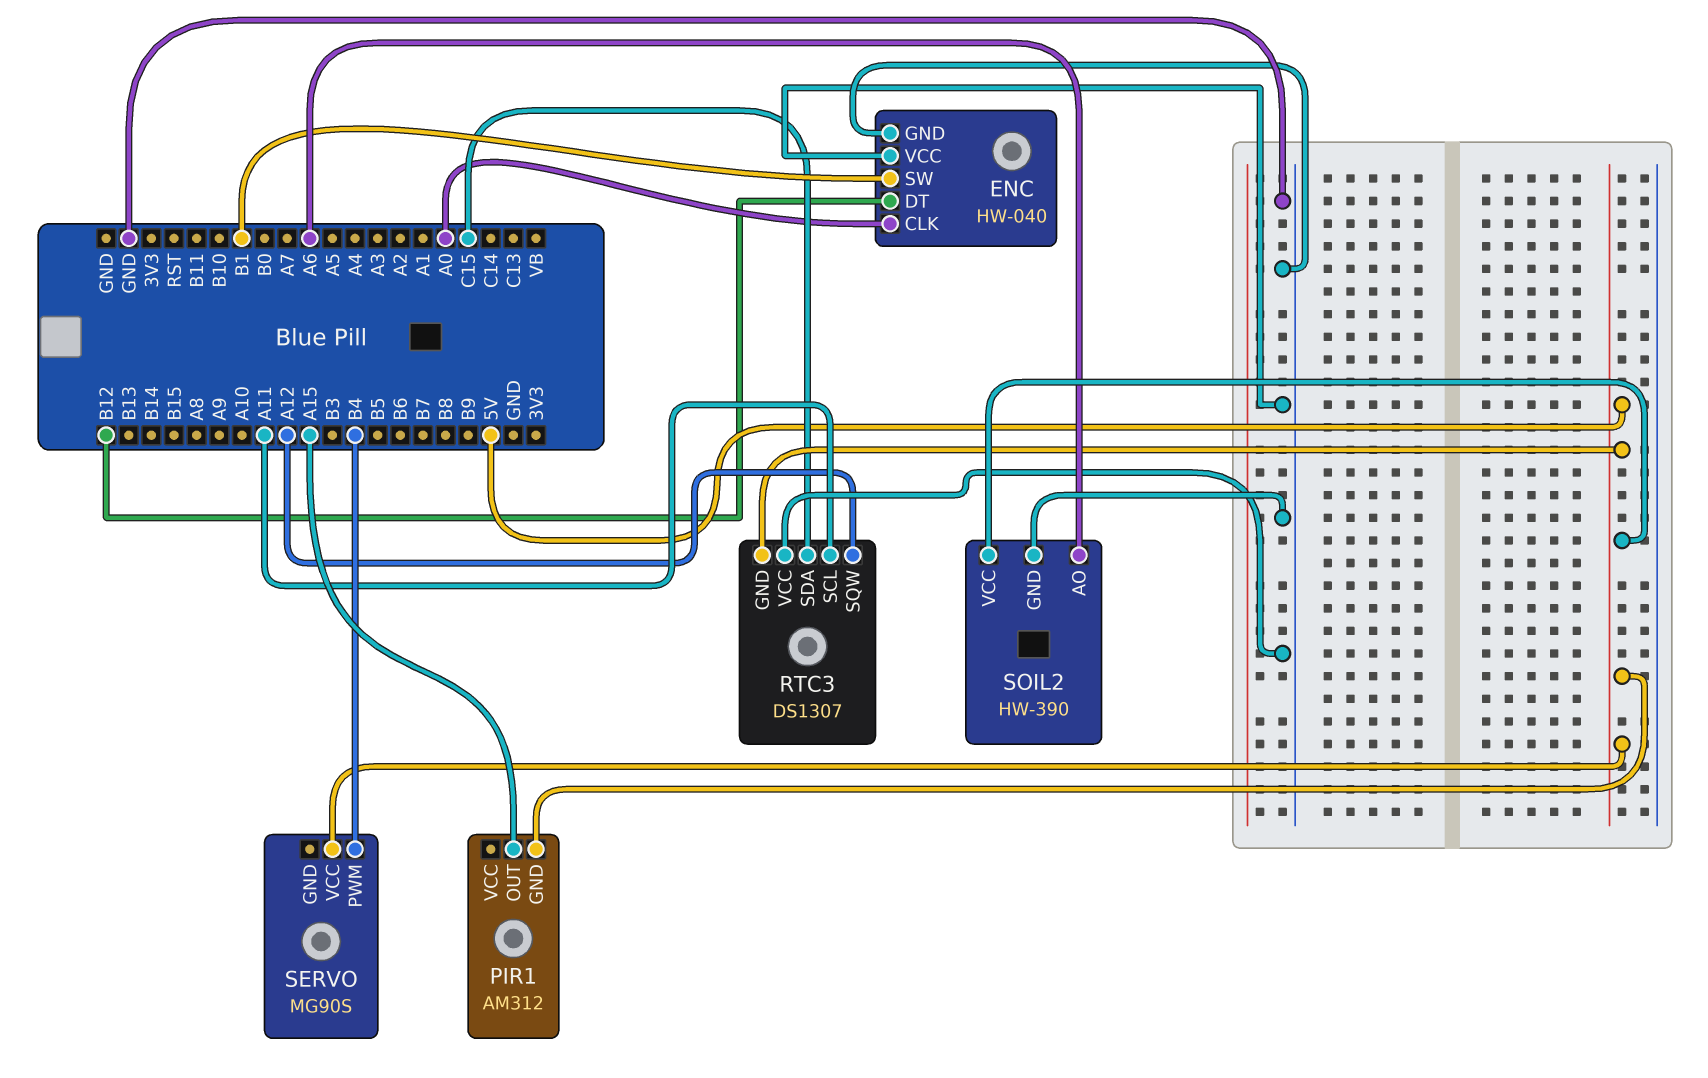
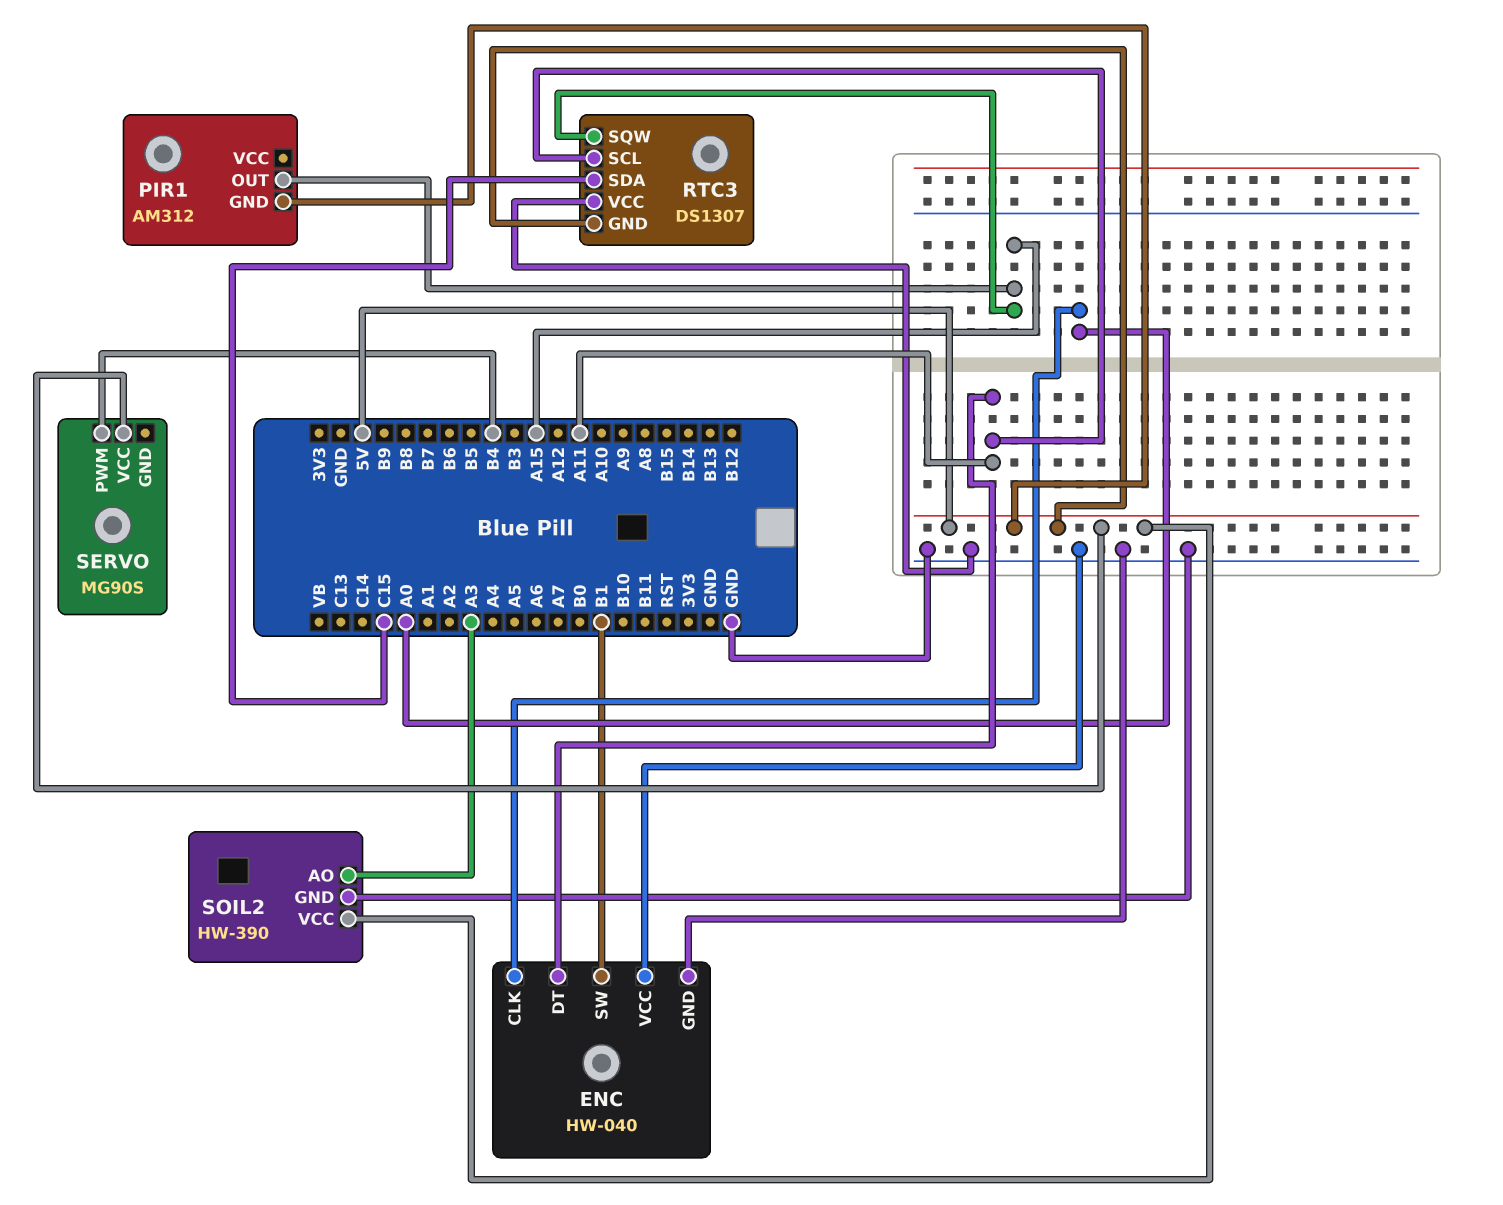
ENC pin DT: B12 -> A11
RTC3 pin SQW: A12 -> A15
SOIL2 pin AO: A6 -> A3

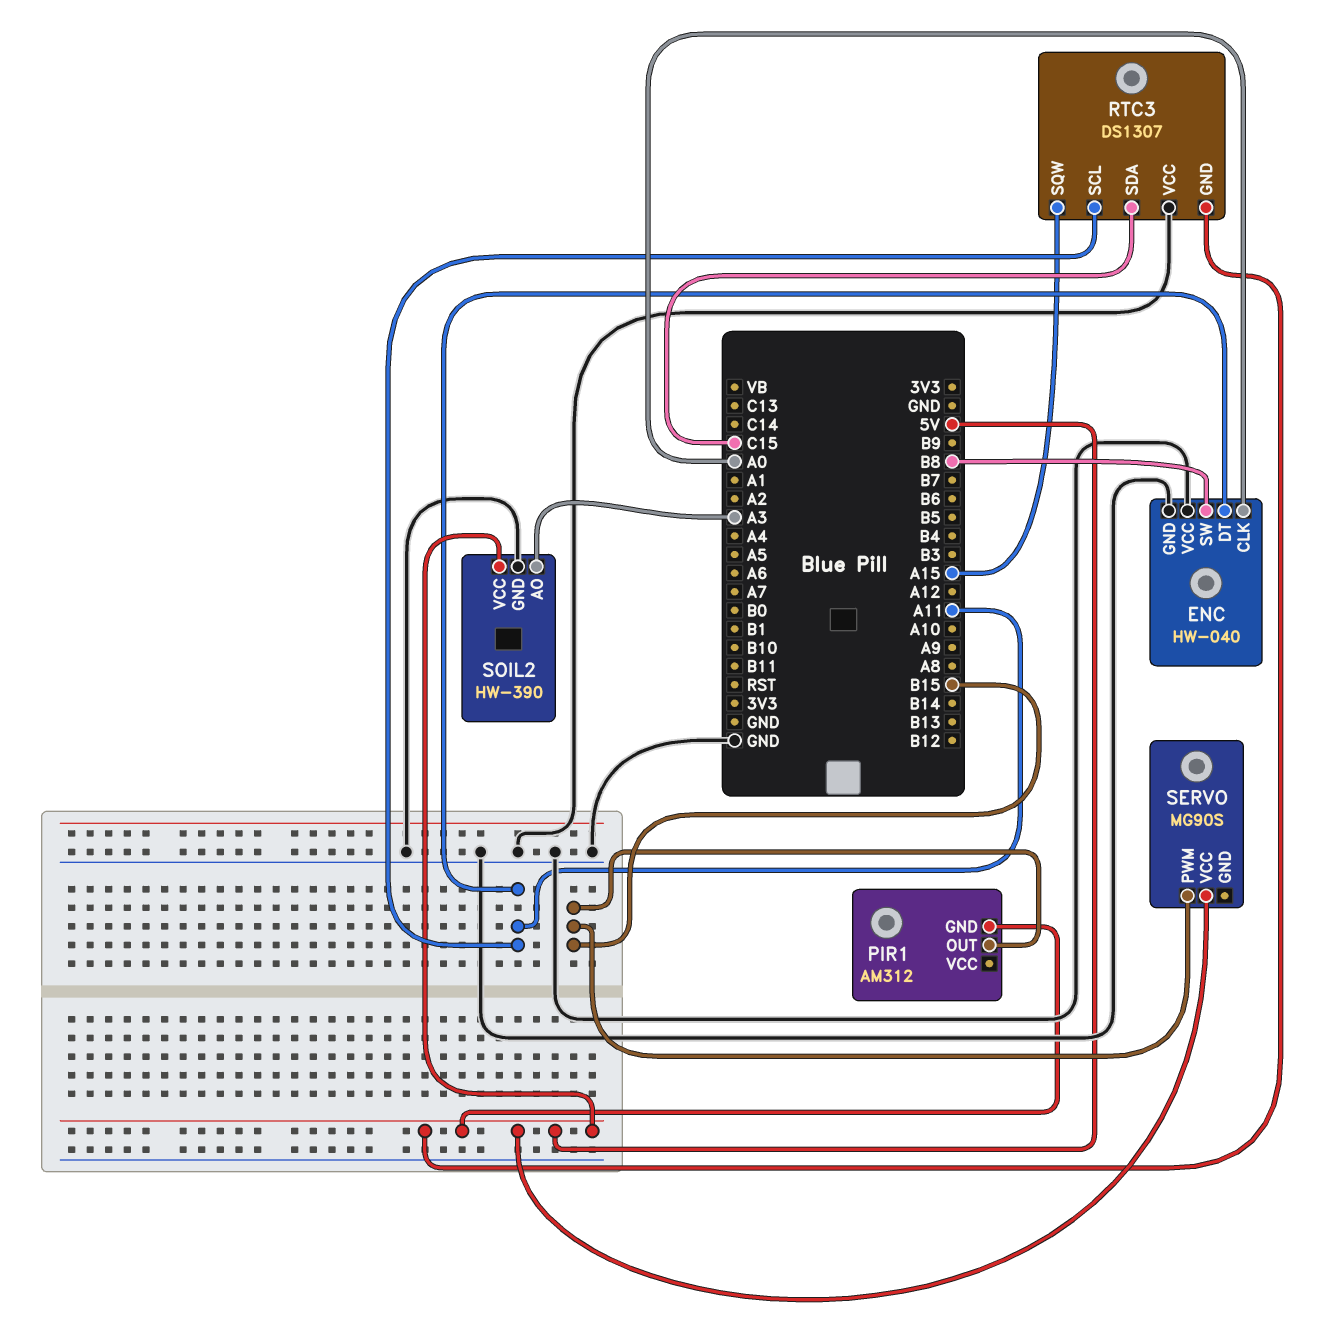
ENC pin SW: B1 -> B8
PIR1 pin OUT: A15 -> B15
SERVO pin PWM: B4 -> B15

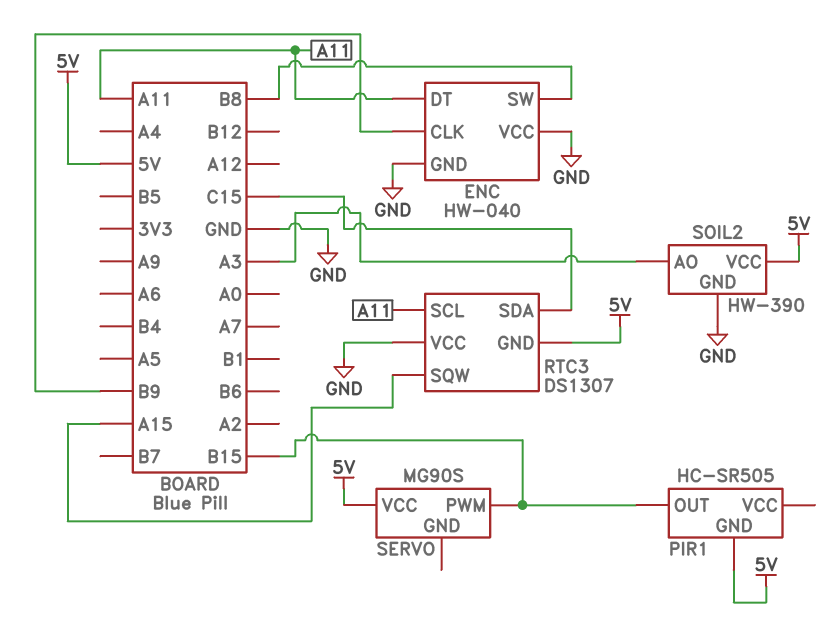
ENC pin CLK: A0 -> B9
PIR1: AM312 -> HC-SR505

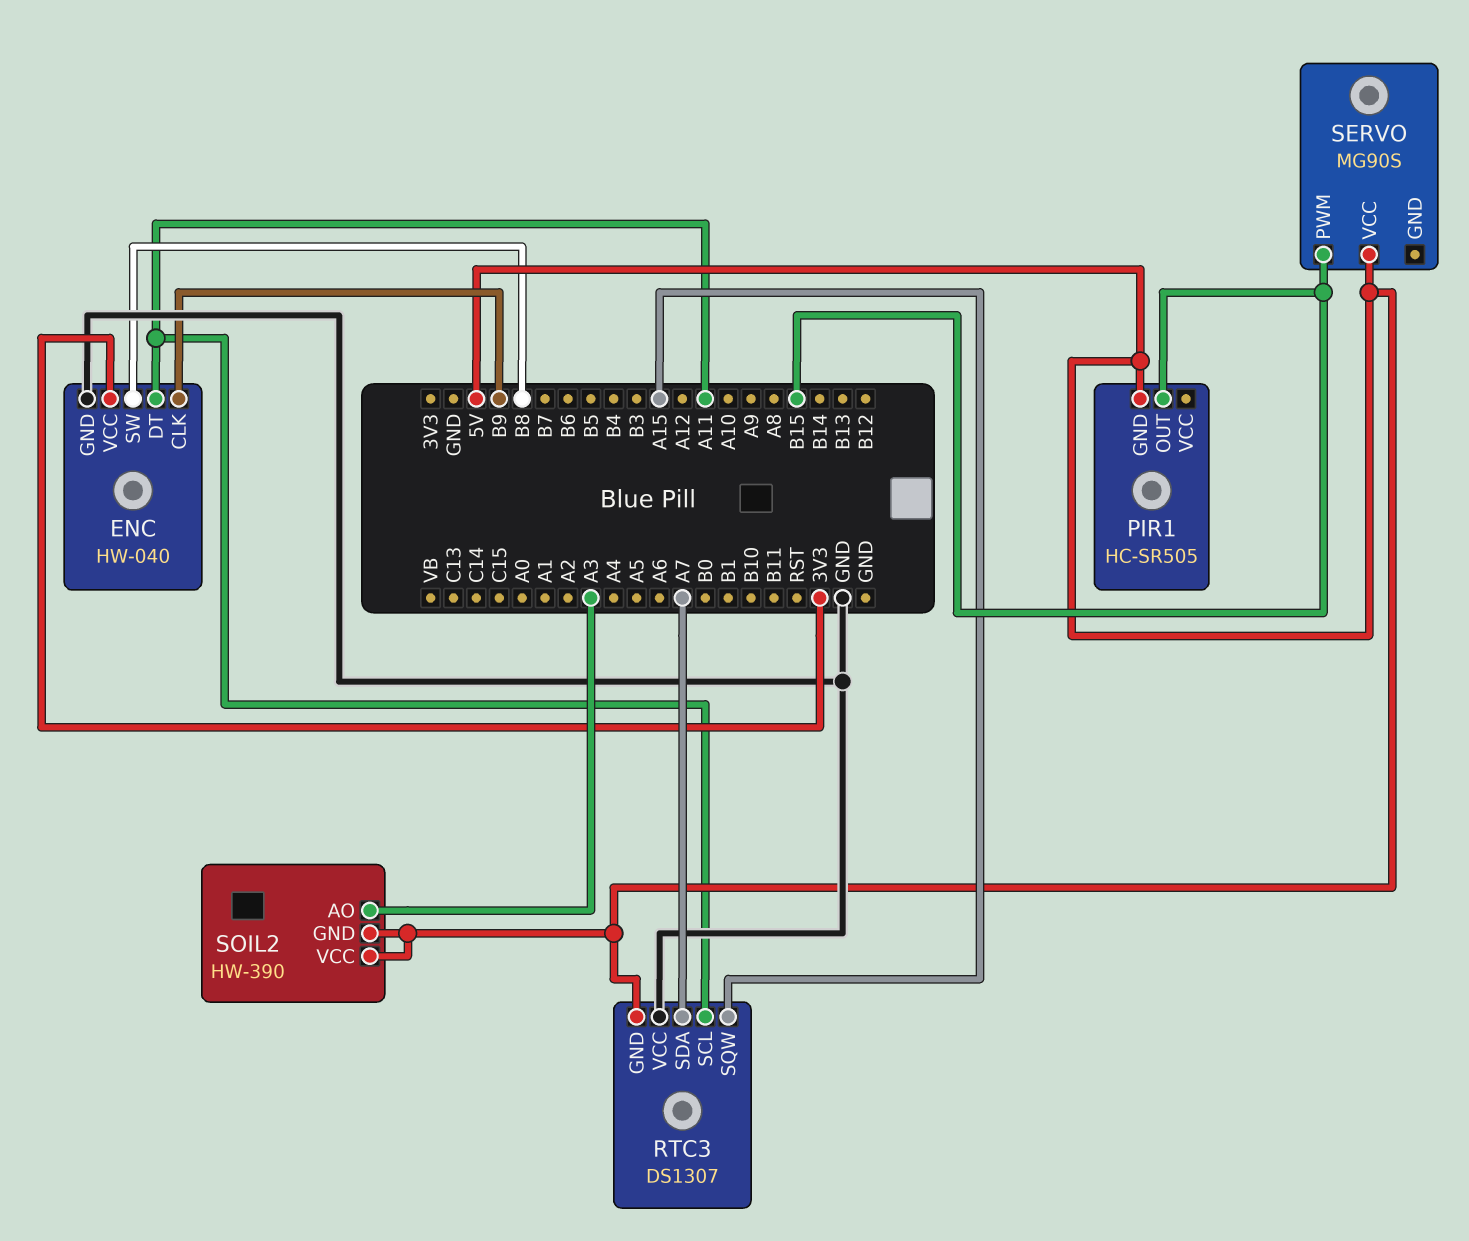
ENC pin VCC: GND -> 3V3
RTC3 pin SDA: C15 -> A7
SOIL2 pin GND: GND -> 5V

